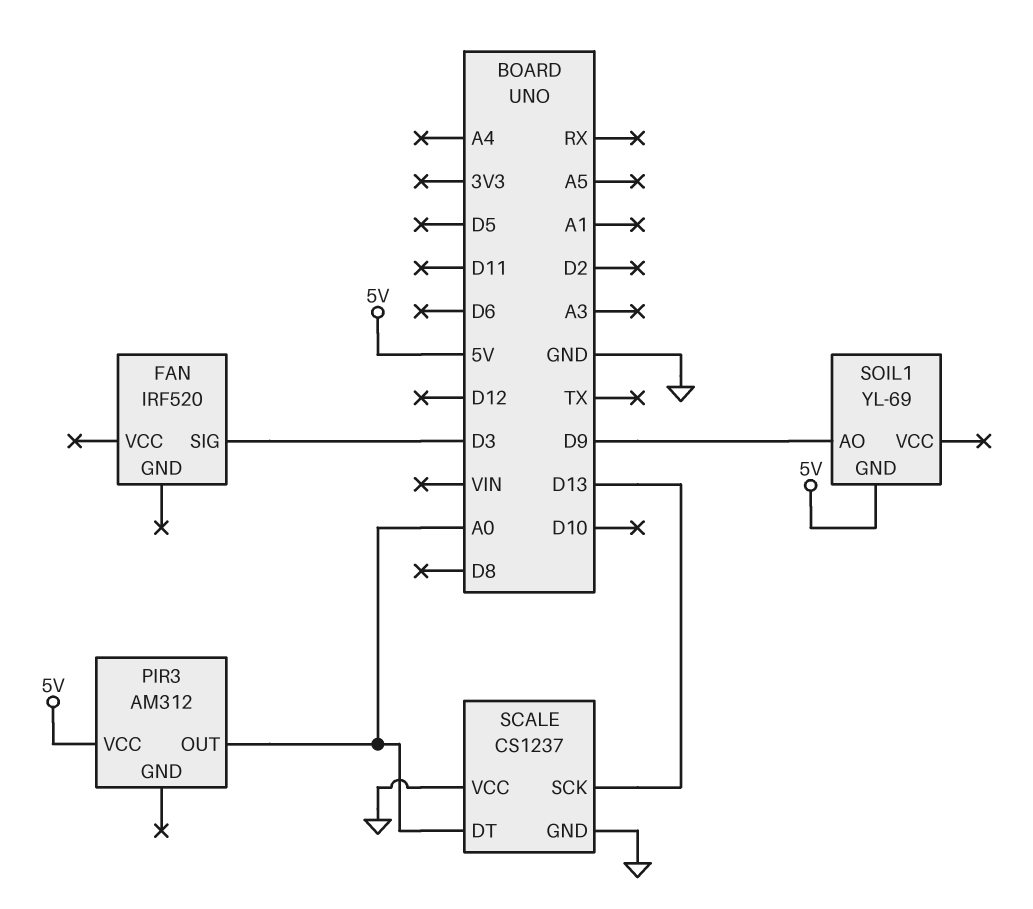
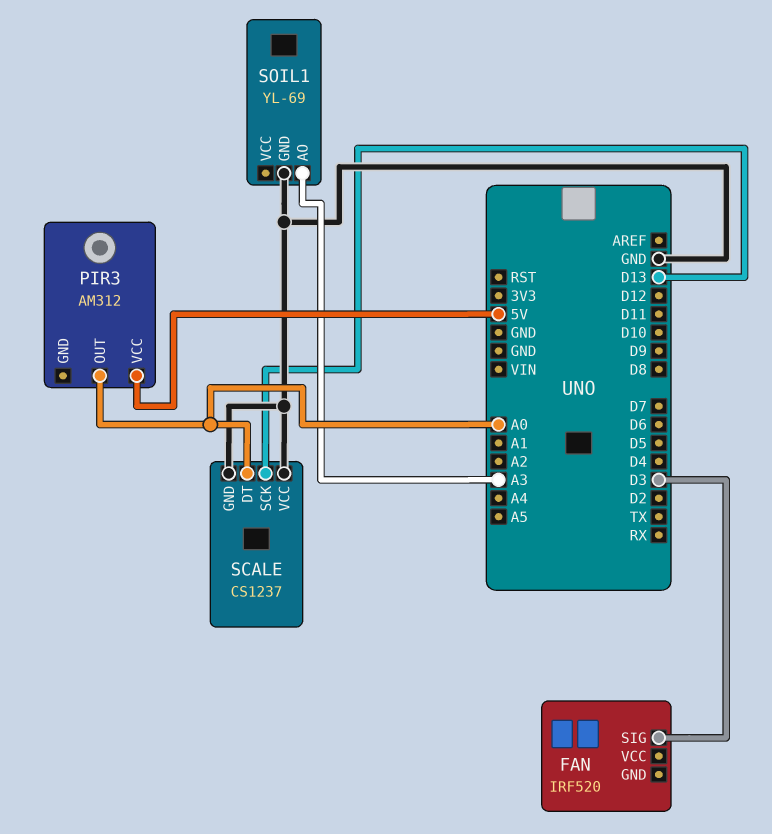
SOIL1 pin AO: D9 -> A3
SOIL1 pin GND: 5V -> GND

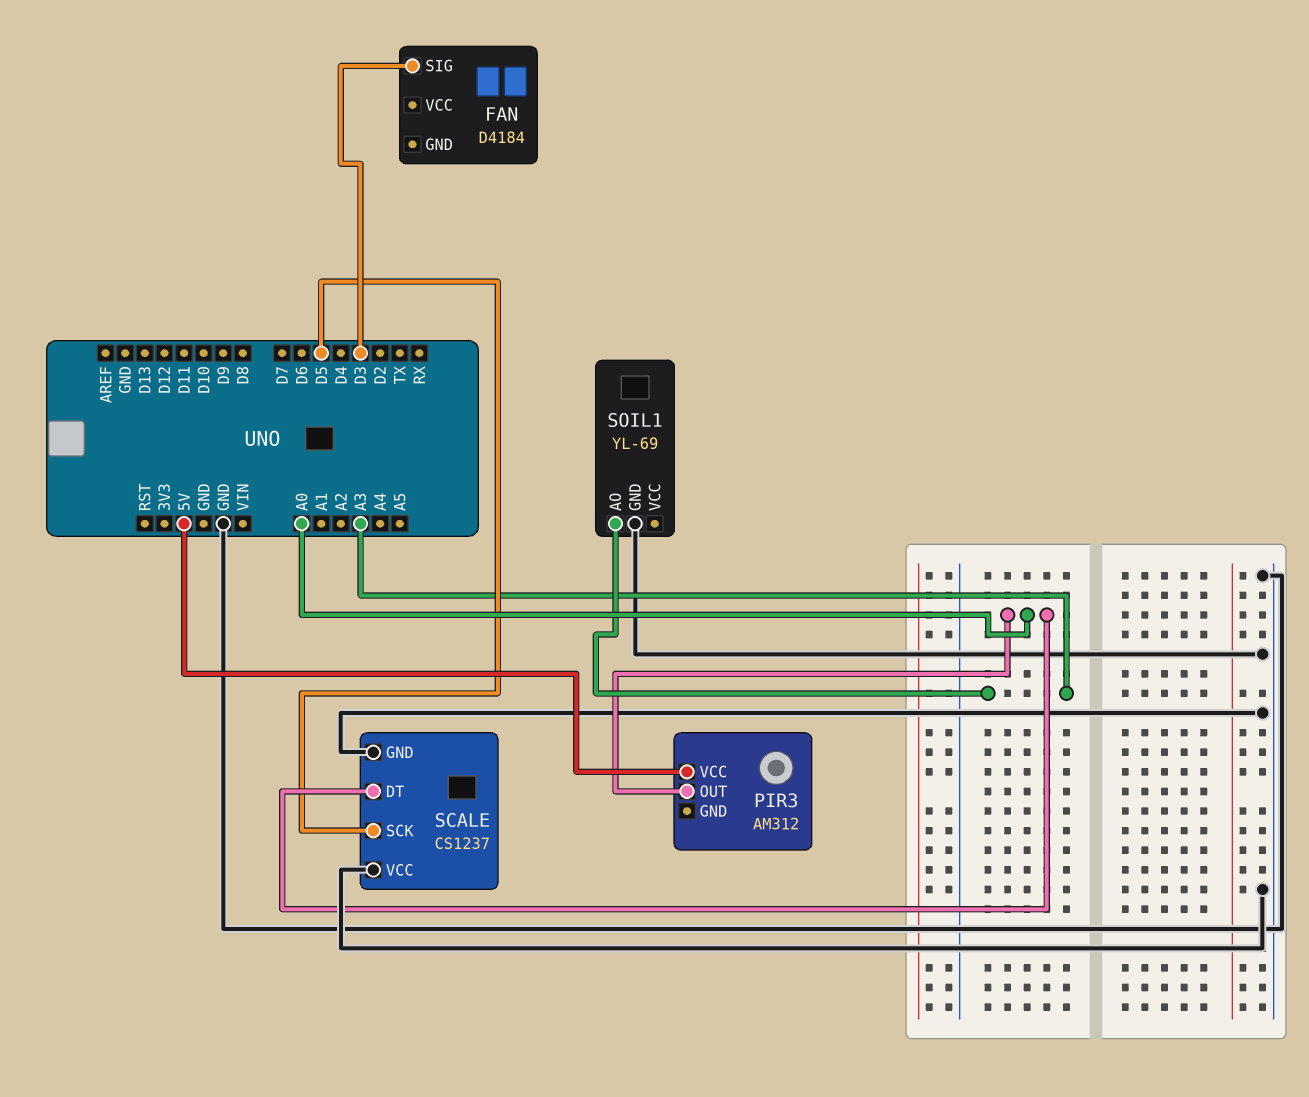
FAN: IRF520 -> D4184
SCALE pin SCK: D13 -> D5

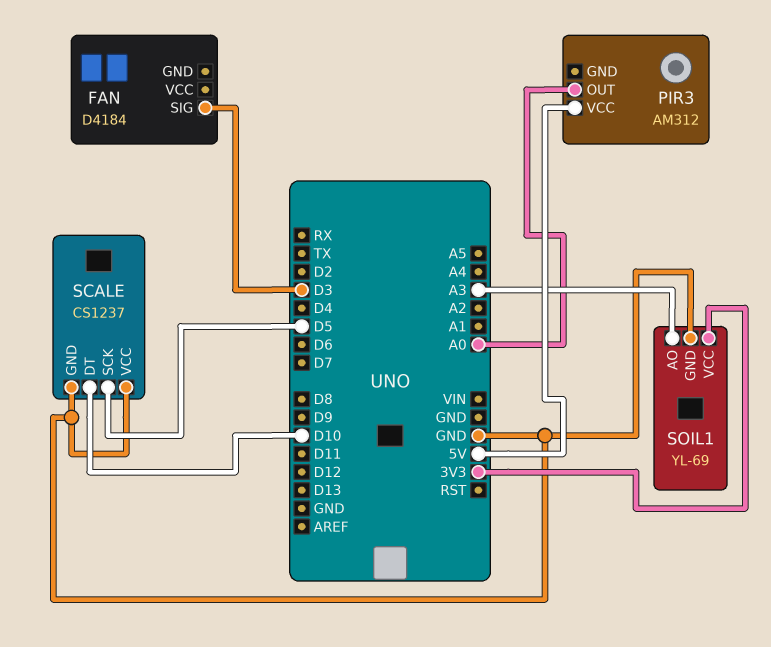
SCALE pin DT: A0 -> D10
SOIL1 pin VCC: none -> 3V3

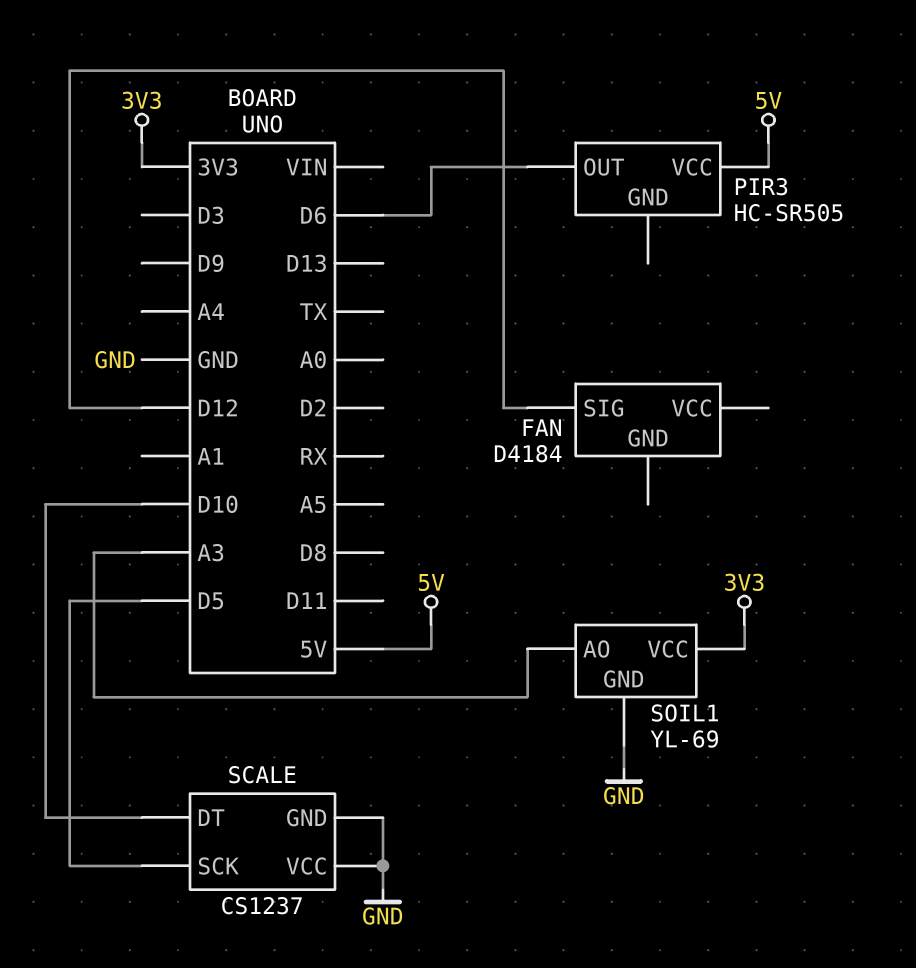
FAN pin SIG: D3 -> D12
PIR3: AM312 -> HC-SR505
PIR3 pin OUT: A0 -> D6

